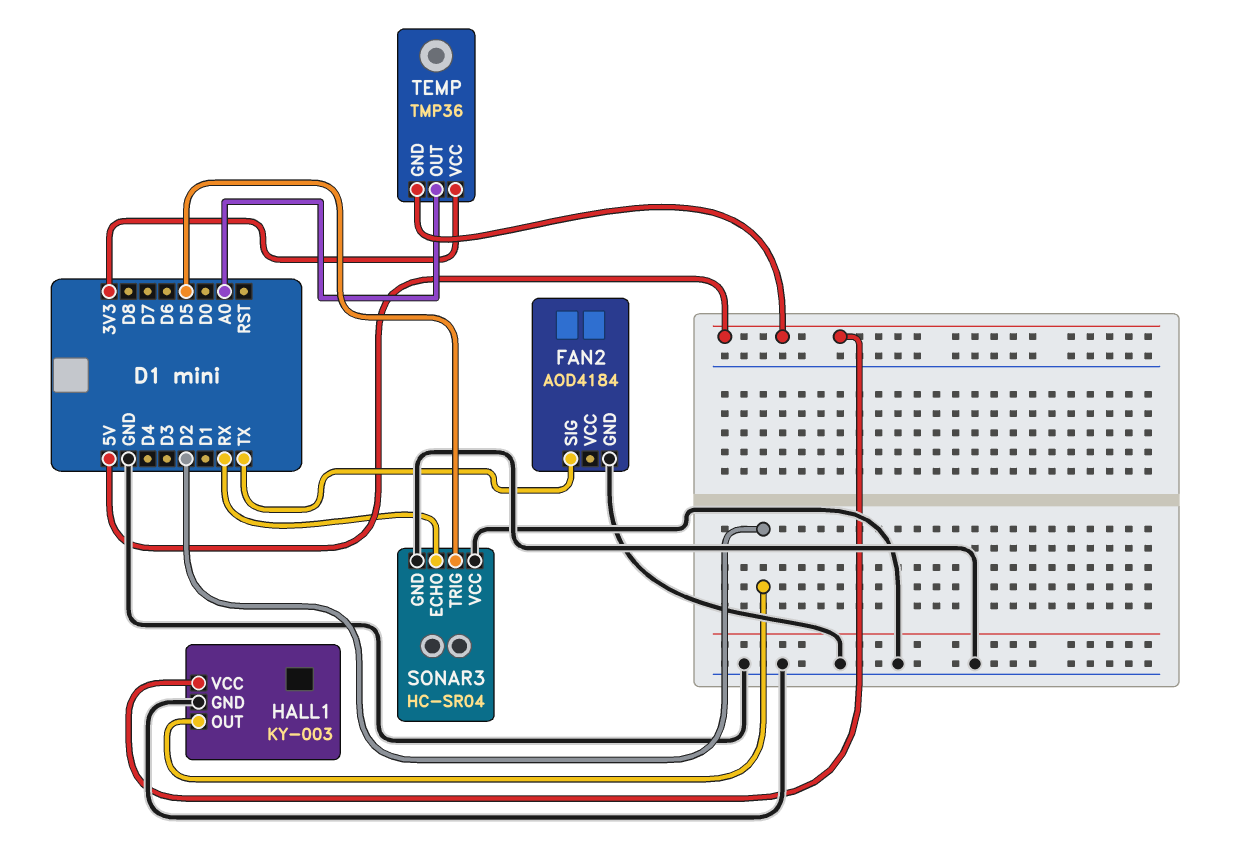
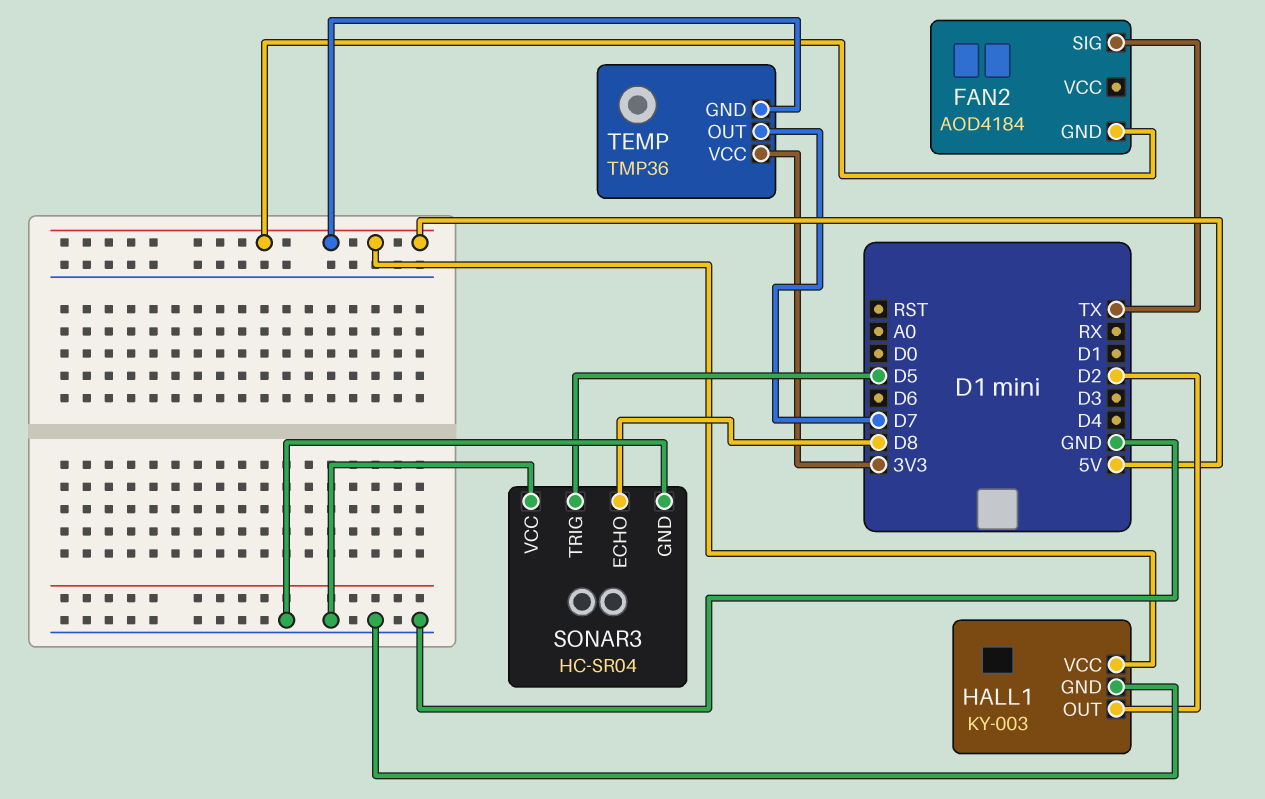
FAN2 pin GND: GND -> 5V
SONAR3 pin ECHO: RX -> D8
TEMP pin OUT: A0 -> D7

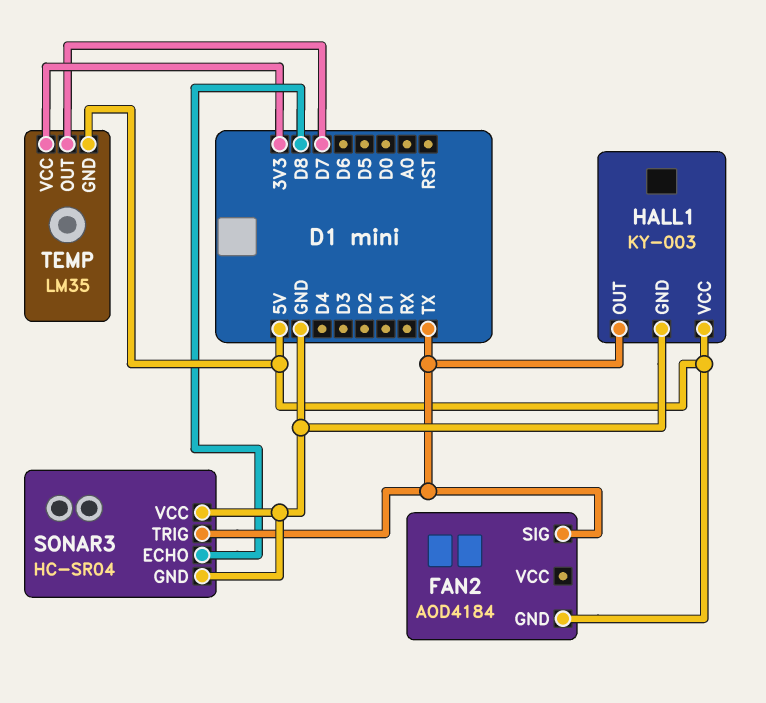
HALL1 pin OUT: D2 -> TX
SONAR3 pin TRIG: D5 -> TX
TEMP: TMP36 -> LM35

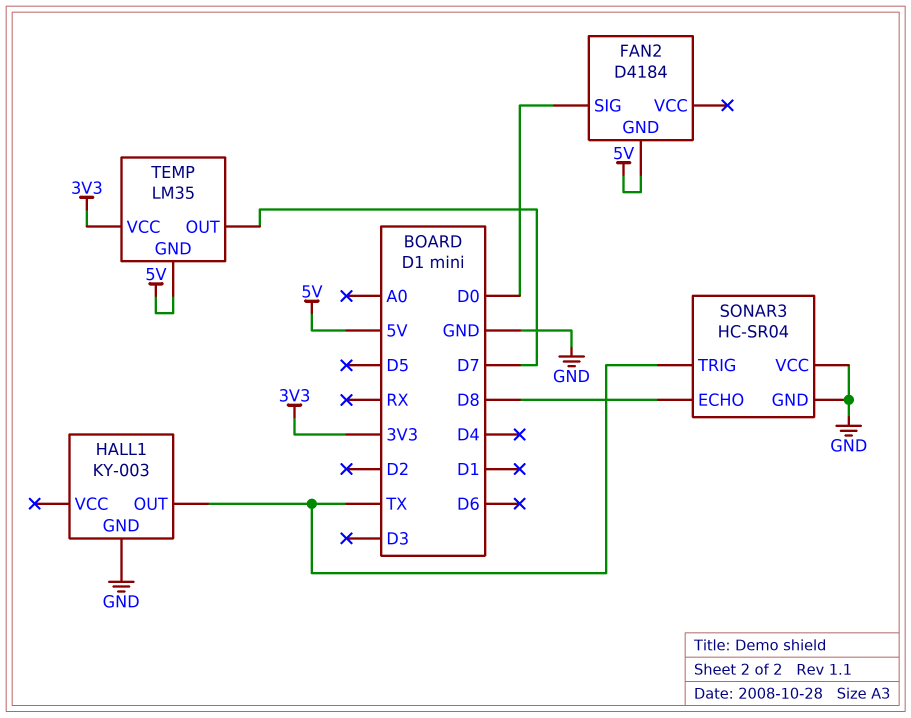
FAN2: AOD4184 -> D4184
FAN2 pin SIG: TX -> D0
HALL1 pin VCC: 5V -> none

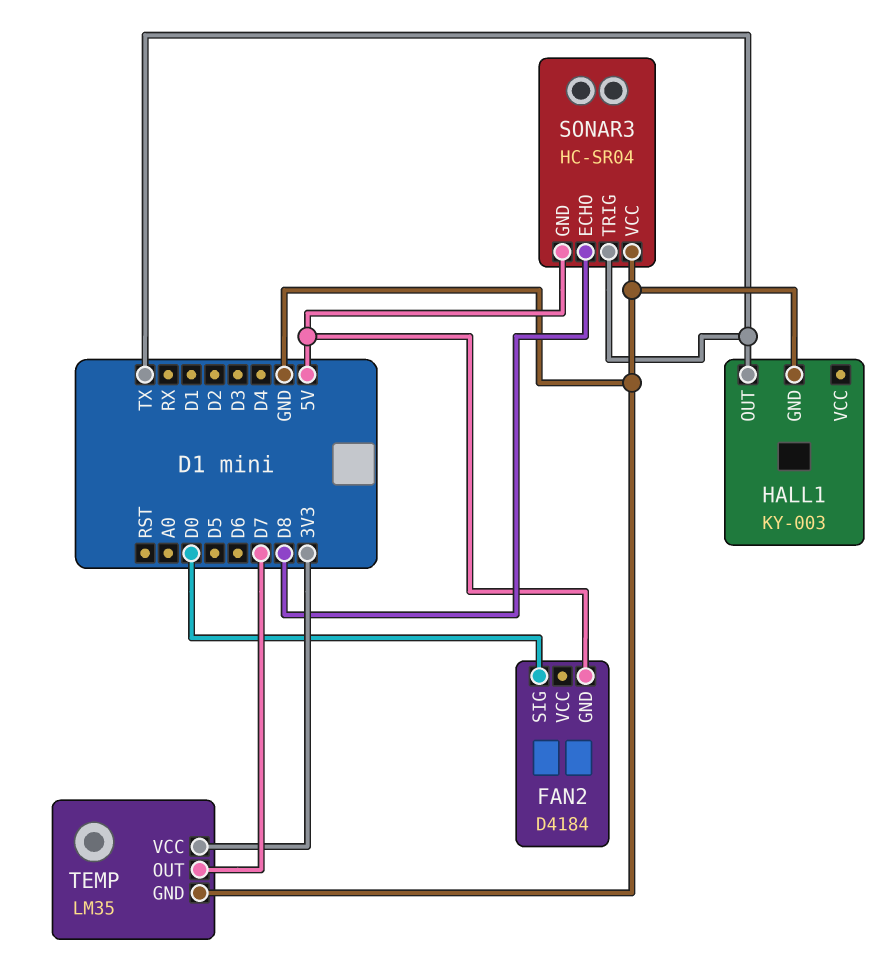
SONAR3 pin GND: GND -> 5V
TEMP pin GND: 5V -> GND

